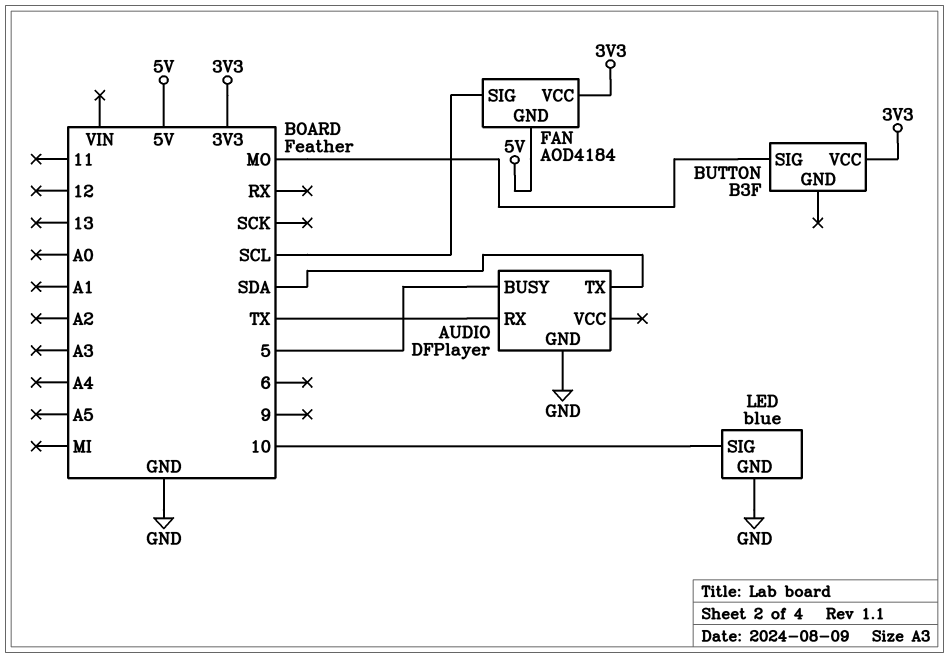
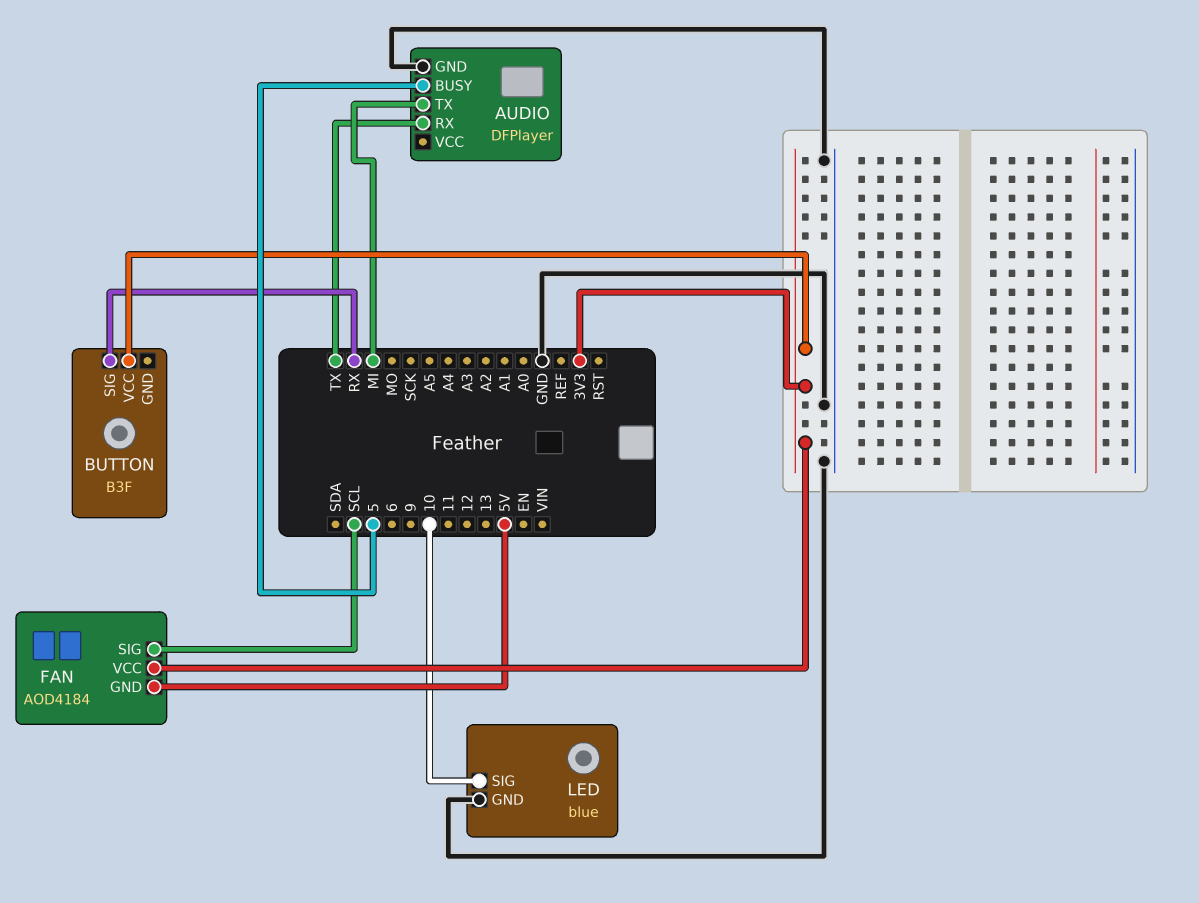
AUDIO pin TX: SDA -> MI
BUTTON pin SIG: MO -> RX

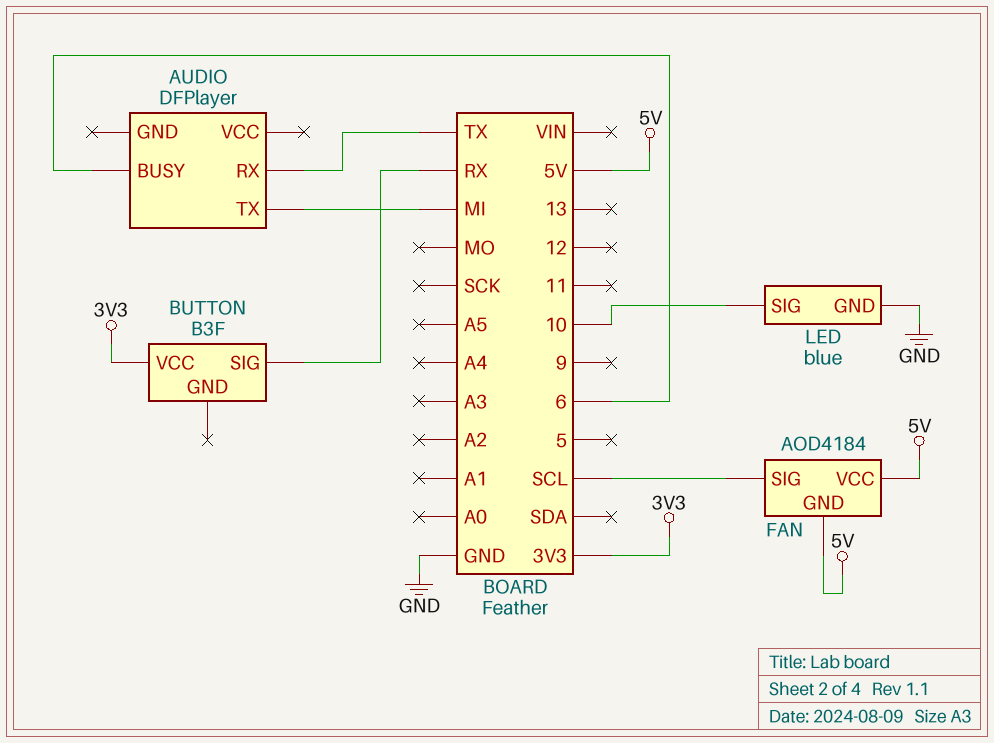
AUDIO pin BUSY: 5 -> 6
AUDIO pin GND: GND -> none
FAN pin VCC: 3V3 -> 5V

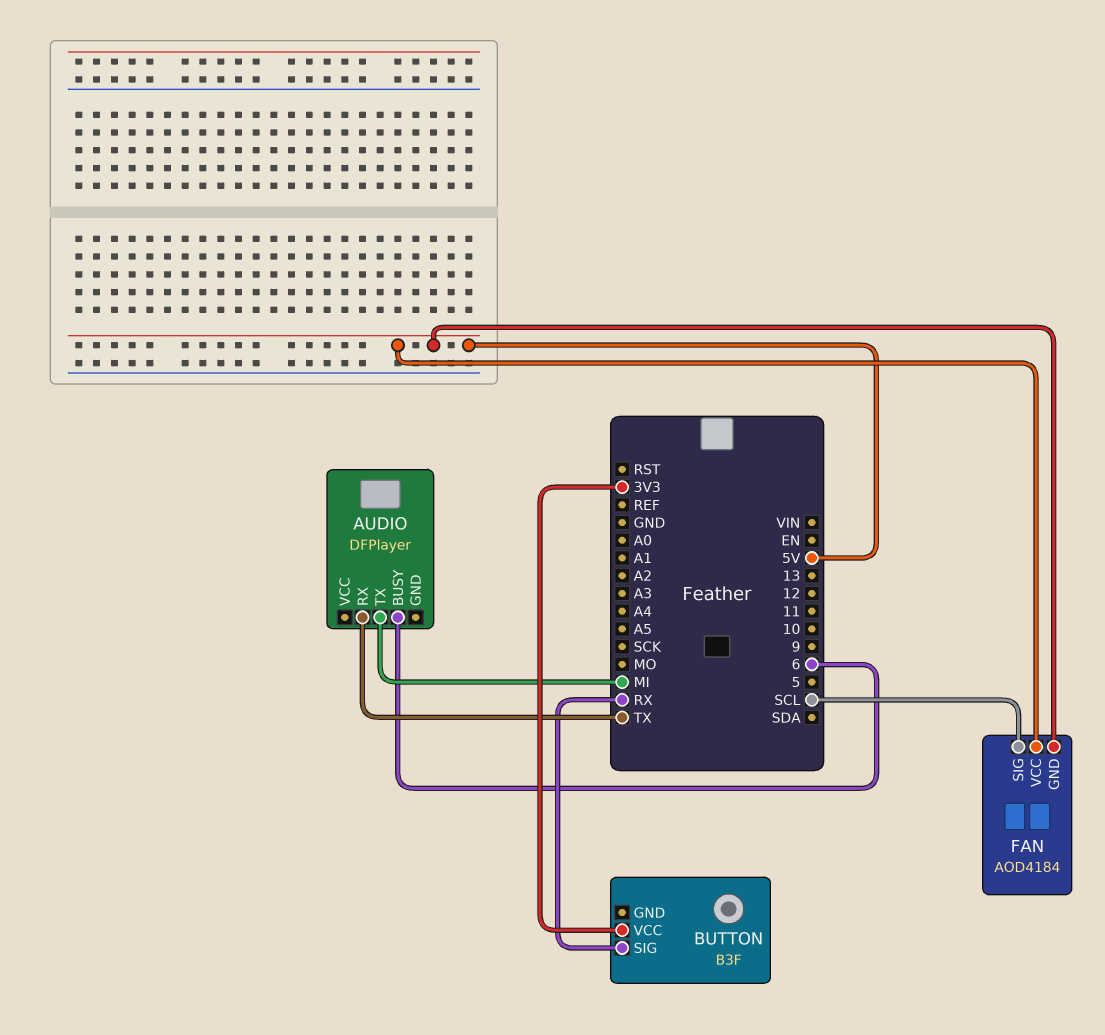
LED: blue -> none
LED pin GND: GND -> none
LED pin SIG: 10 -> none

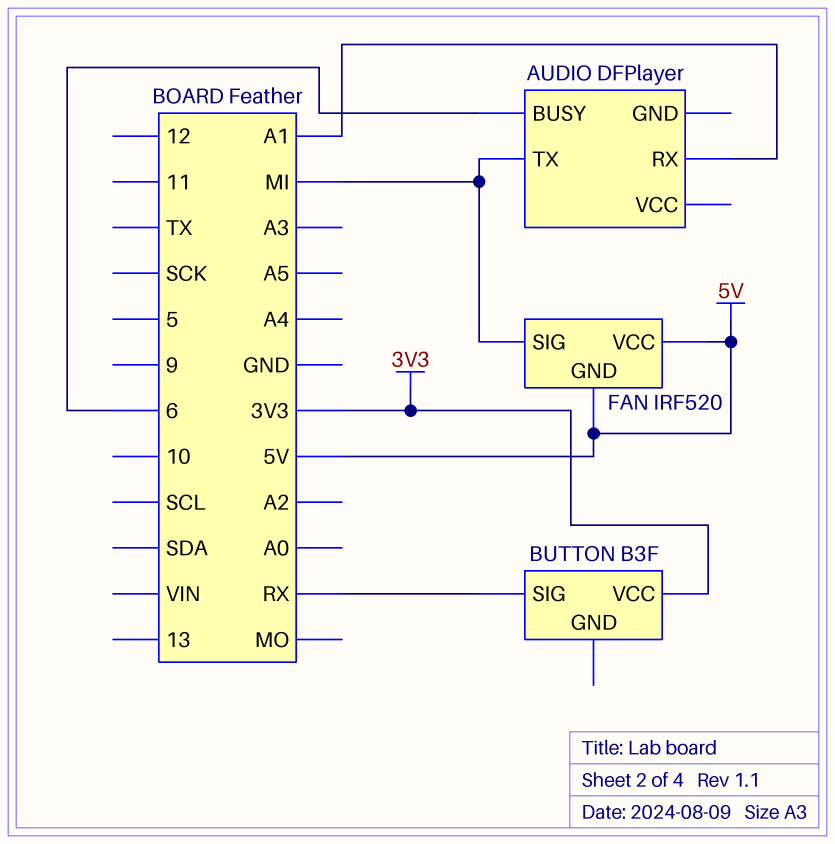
AUDIO pin RX: TX -> A1
FAN: AOD4184 -> IRF520
FAN pin SIG: SCL -> MI

